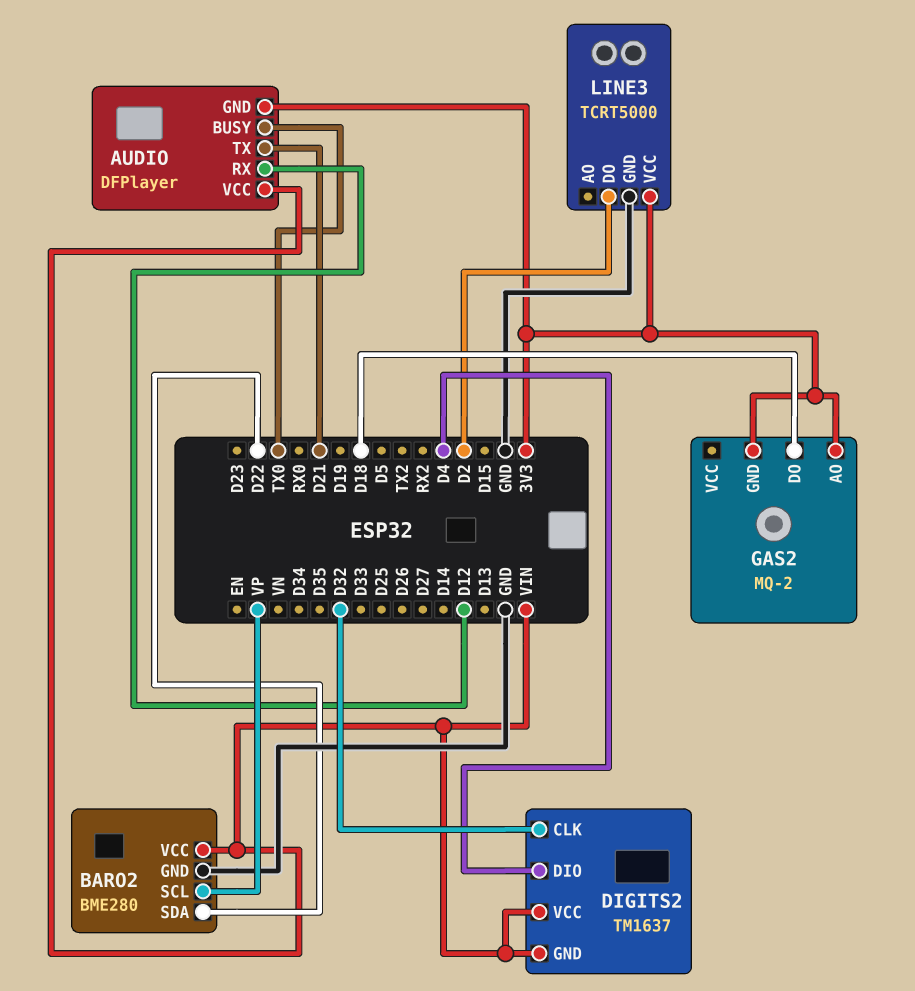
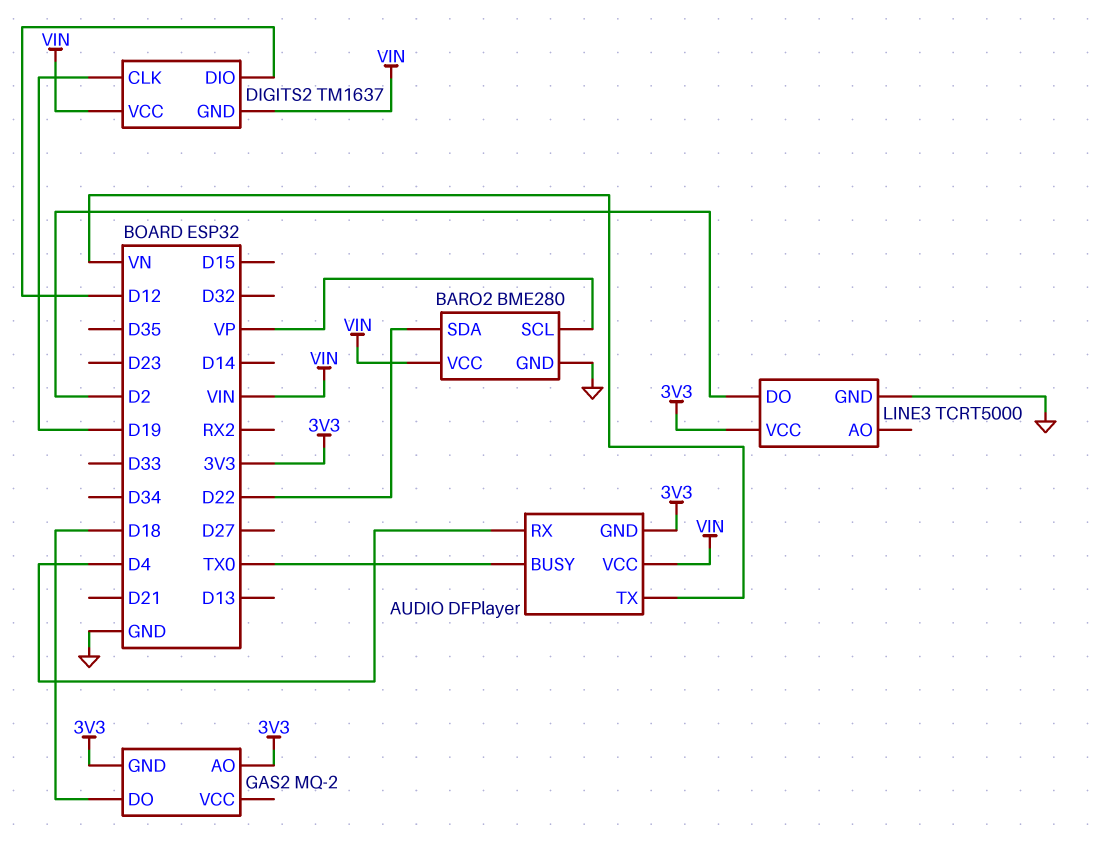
AUDIO pin RX: D12 -> D4
AUDIO pin TX: D21 -> VN
DIGITS2 pin CLK: D32 -> D19
DIGITS2 pin DIO: D4 -> D12

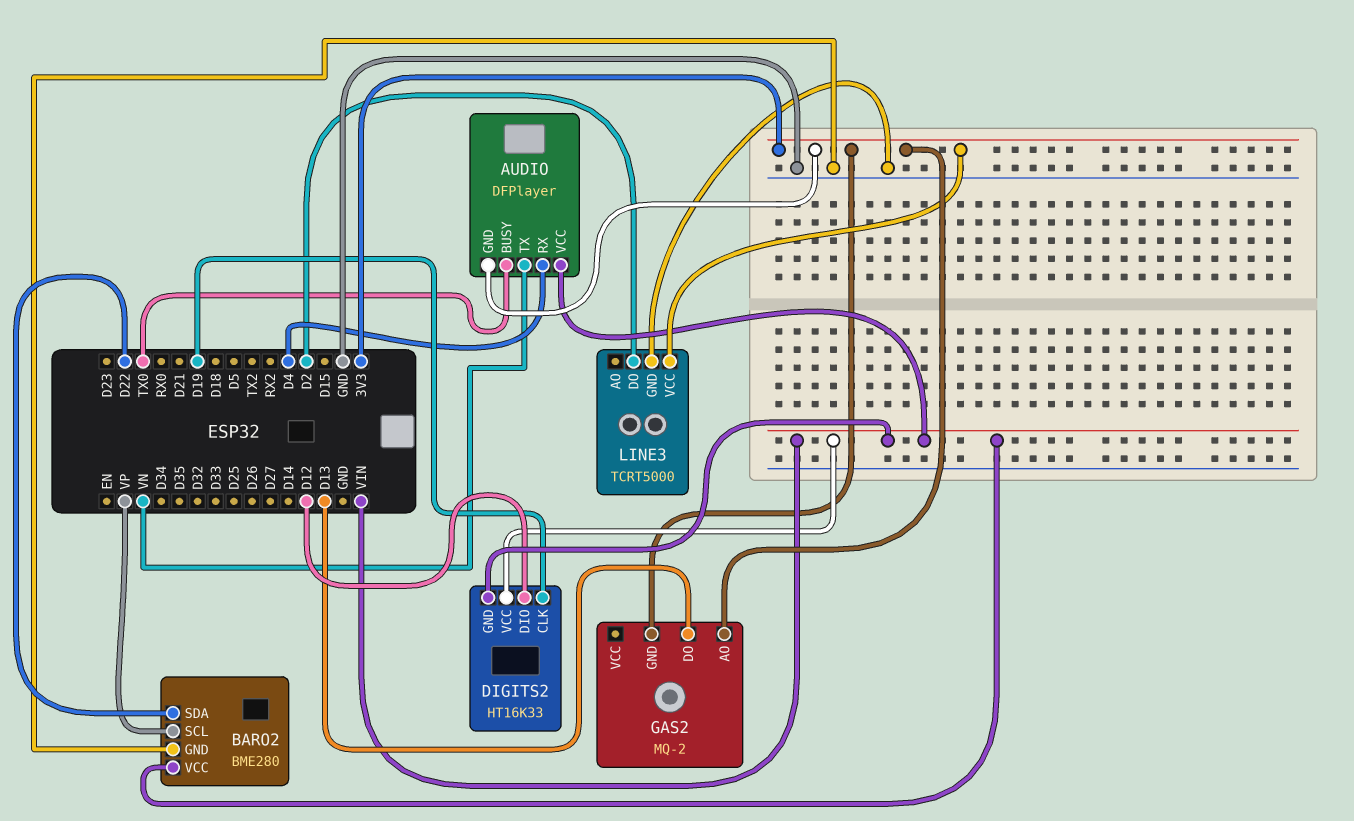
DIGITS2: TM1637 -> HT16K33
GAS2 pin DO: D18 -> D13

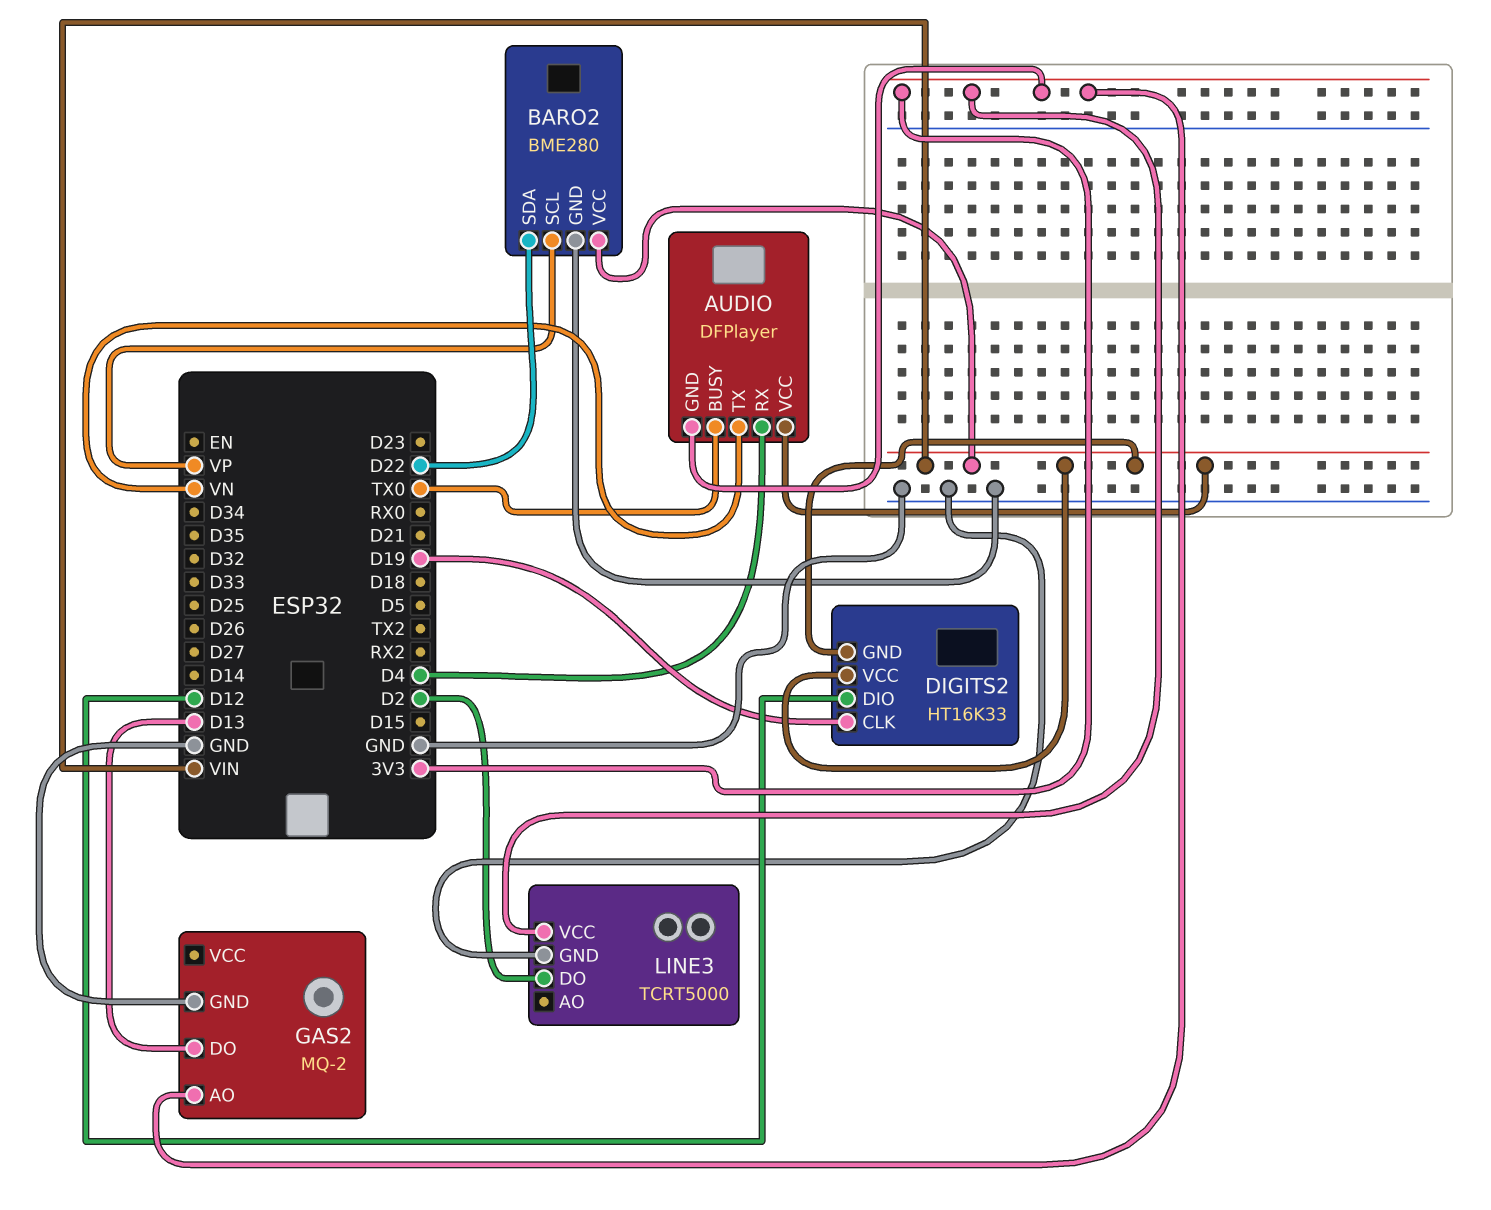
GAS2 pin GND: 3V3 -> GND

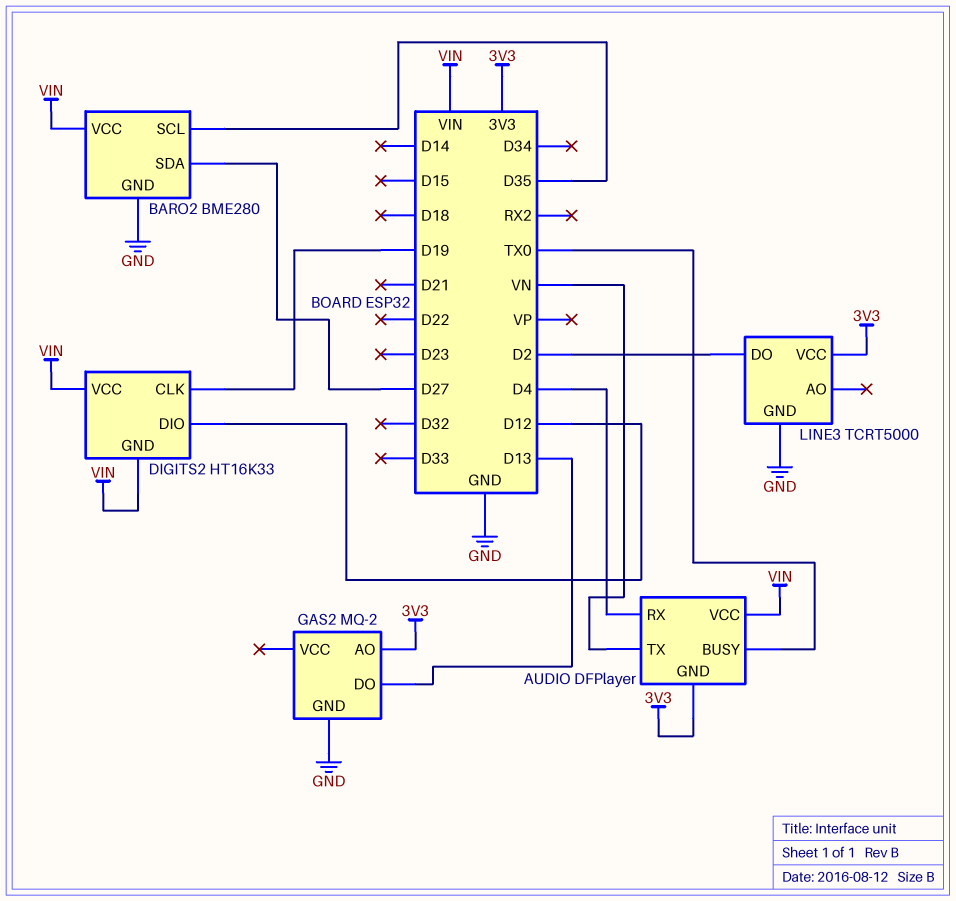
BARO2 pin SCL: VP -> D35
BARO2 pin SDA: D22 -> D27

